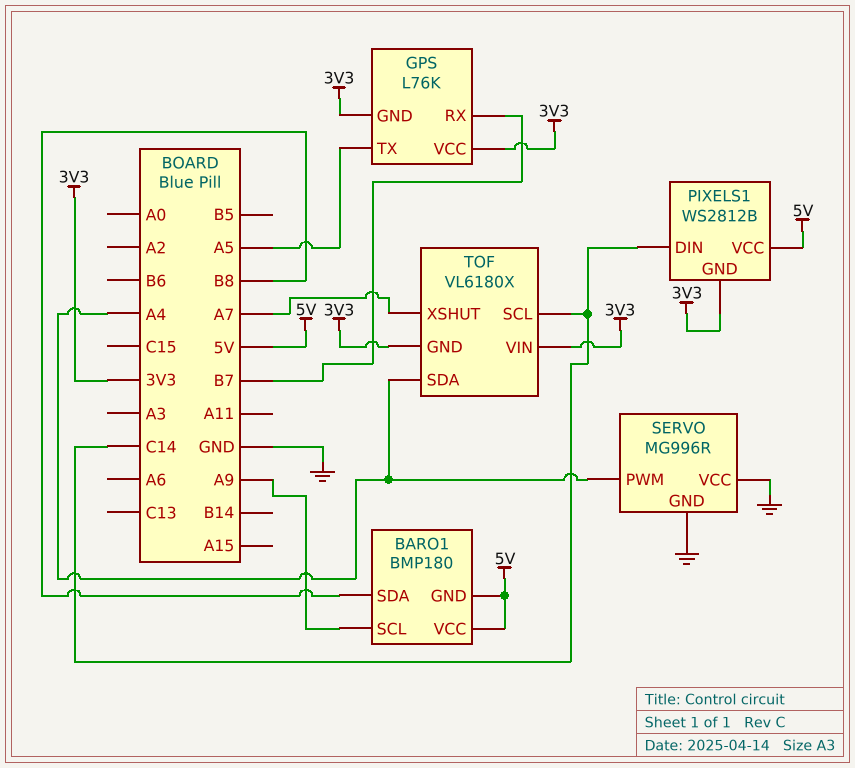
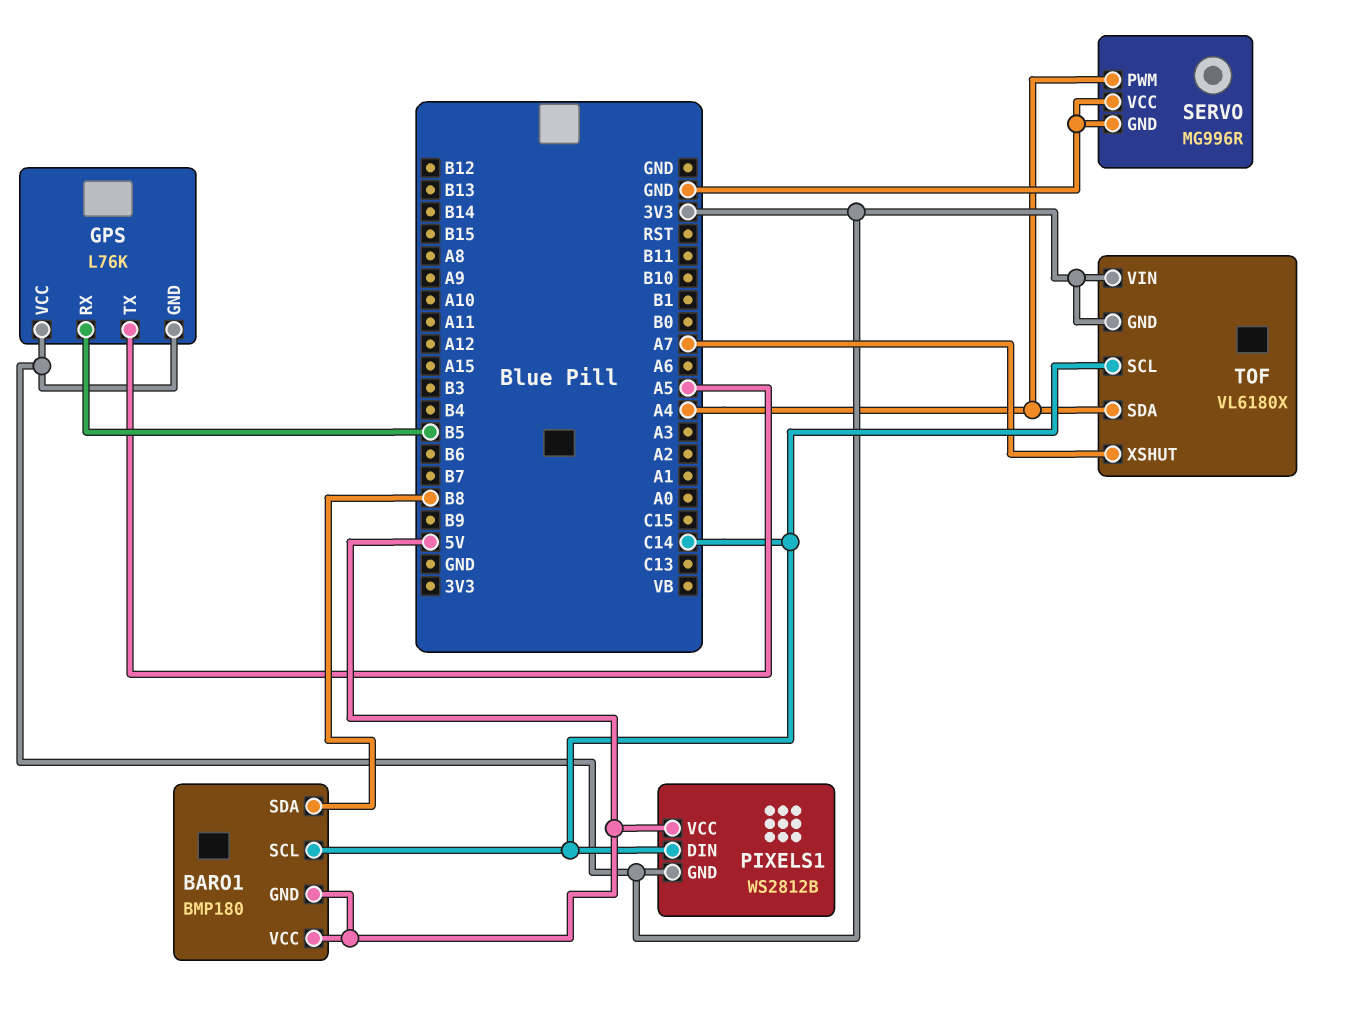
BARO1 pin SCL: A9 -> C14
GPS pin RX: B7 -> B5

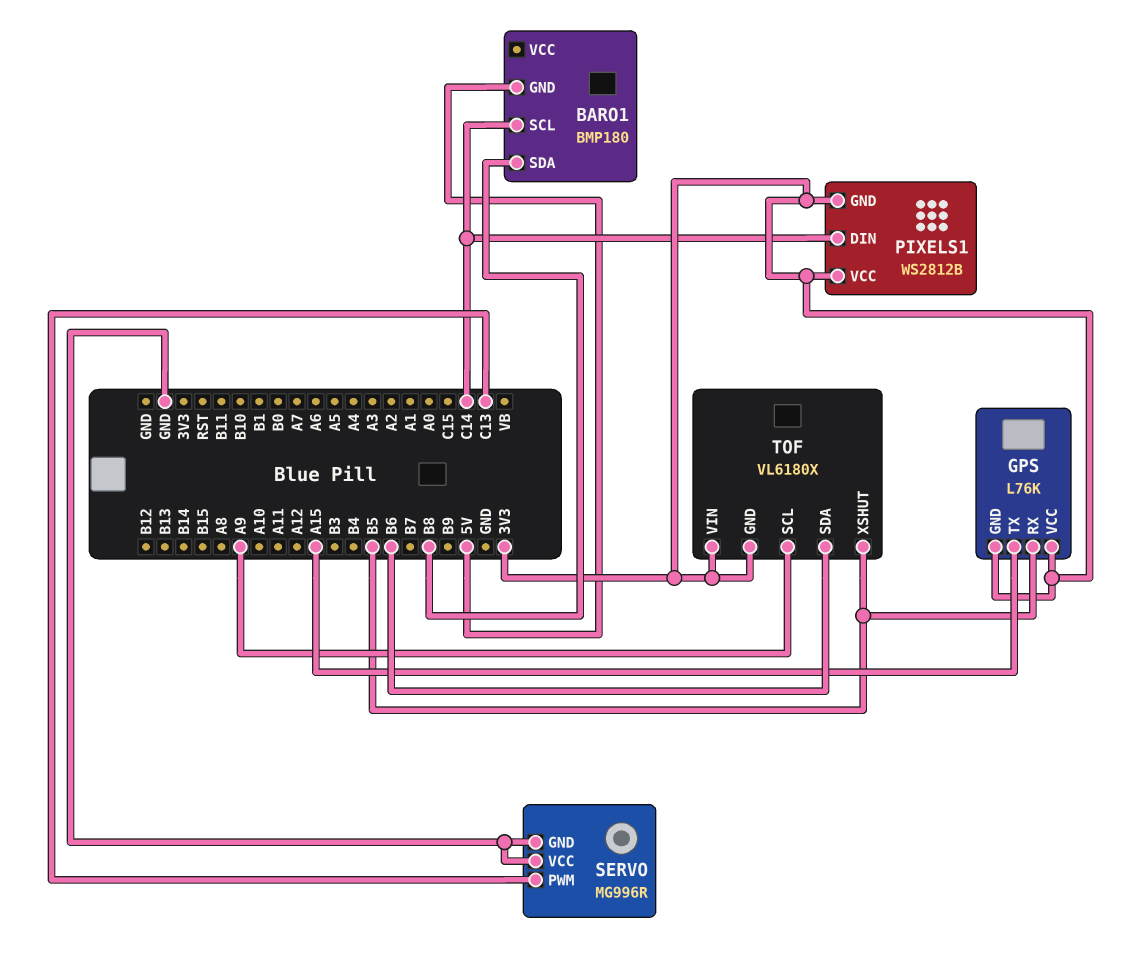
BARO1 pin VCC: 5V -> none
GPS pin TX: A5 -> A15
PIXELS1 pin VCC: 5V -> 3V3
SERVO pin PWM: A4 -> C13
TOF pin SCL: C14 -> A9
TOF pin SDA: A4 -> B6
TOF pin XSHUT: A7 -> B5

